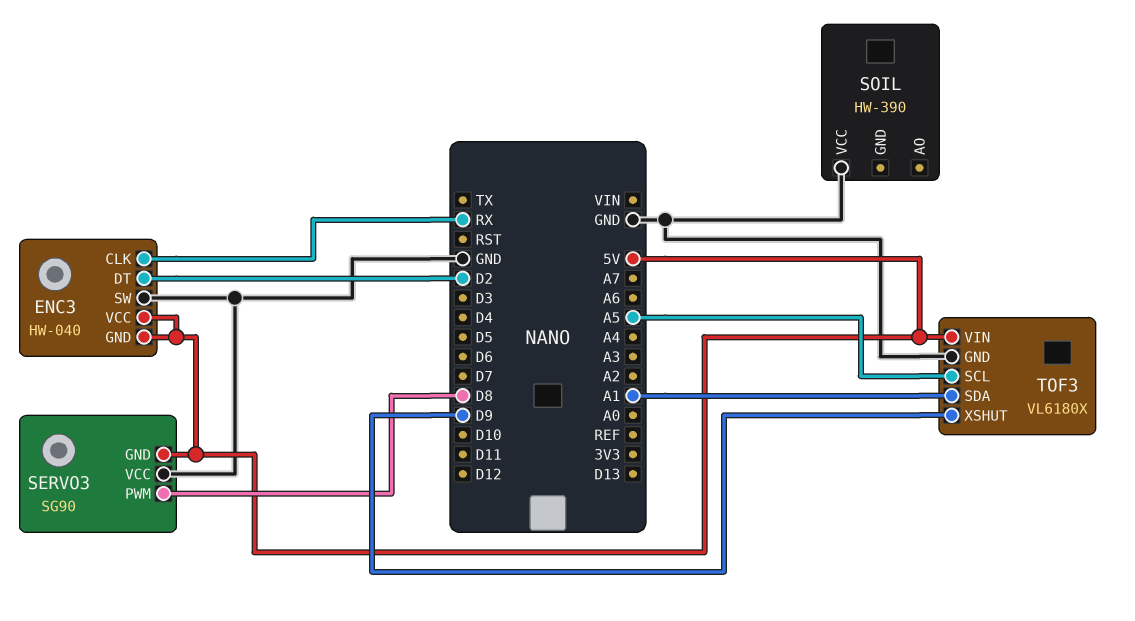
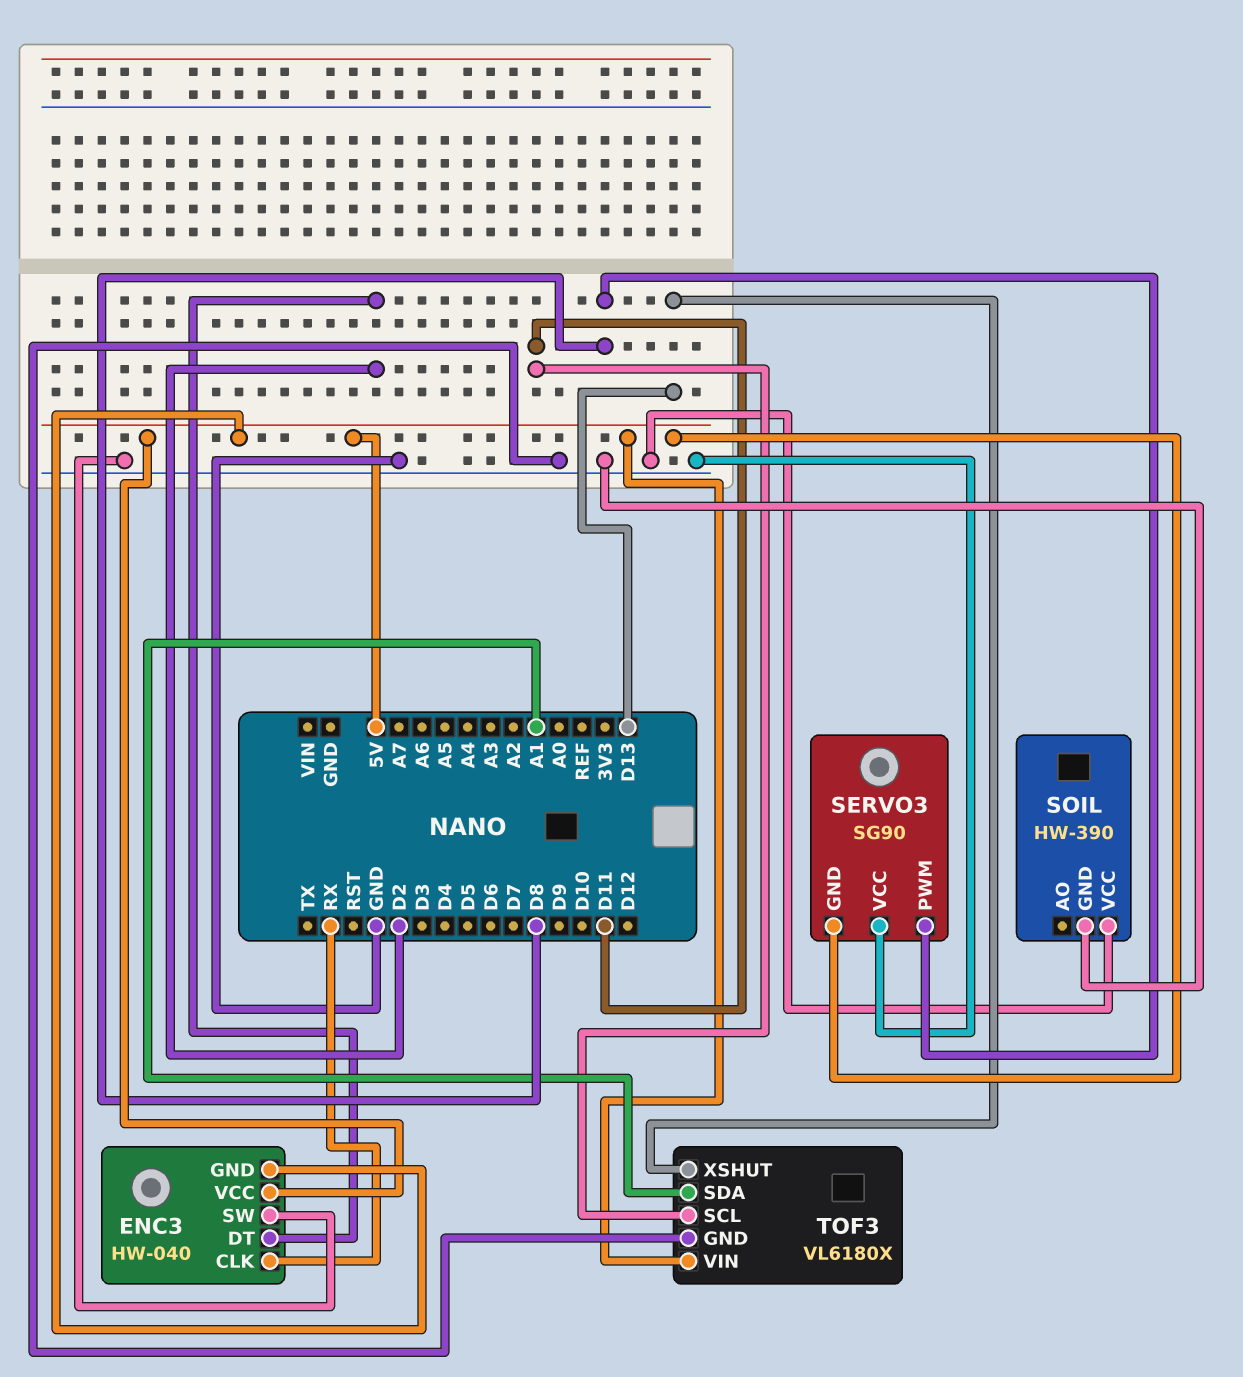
SOIL pin GND: none -> GND
TOF3 pin SCL: A5 -> D11
TOF3 pin XSHUT: D9 -> D13

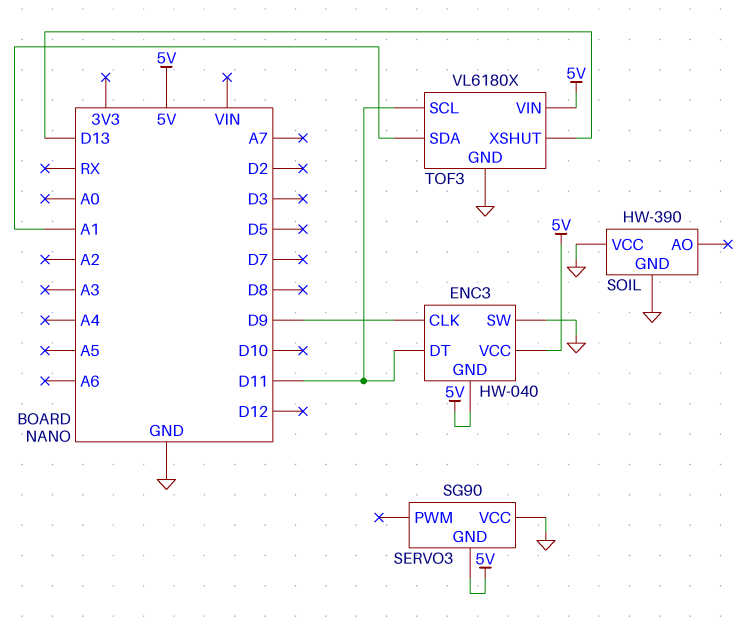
ENC3 pin CLK: RX -> D9
ENC3 pin DT: D2 -> D11
SERVO3 pin PWM: D8 -> none

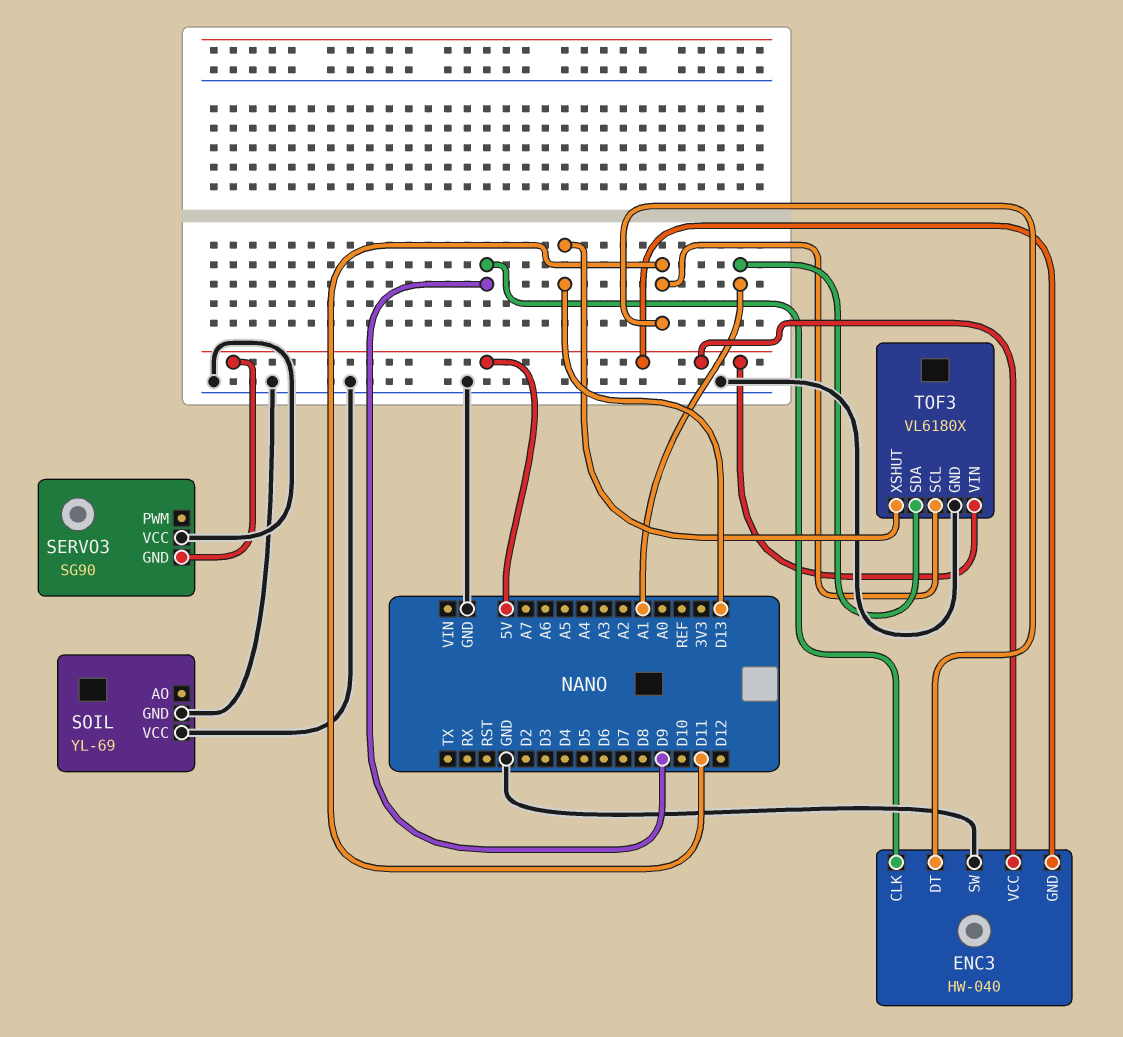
SOIL: HW-390 -> YL-69

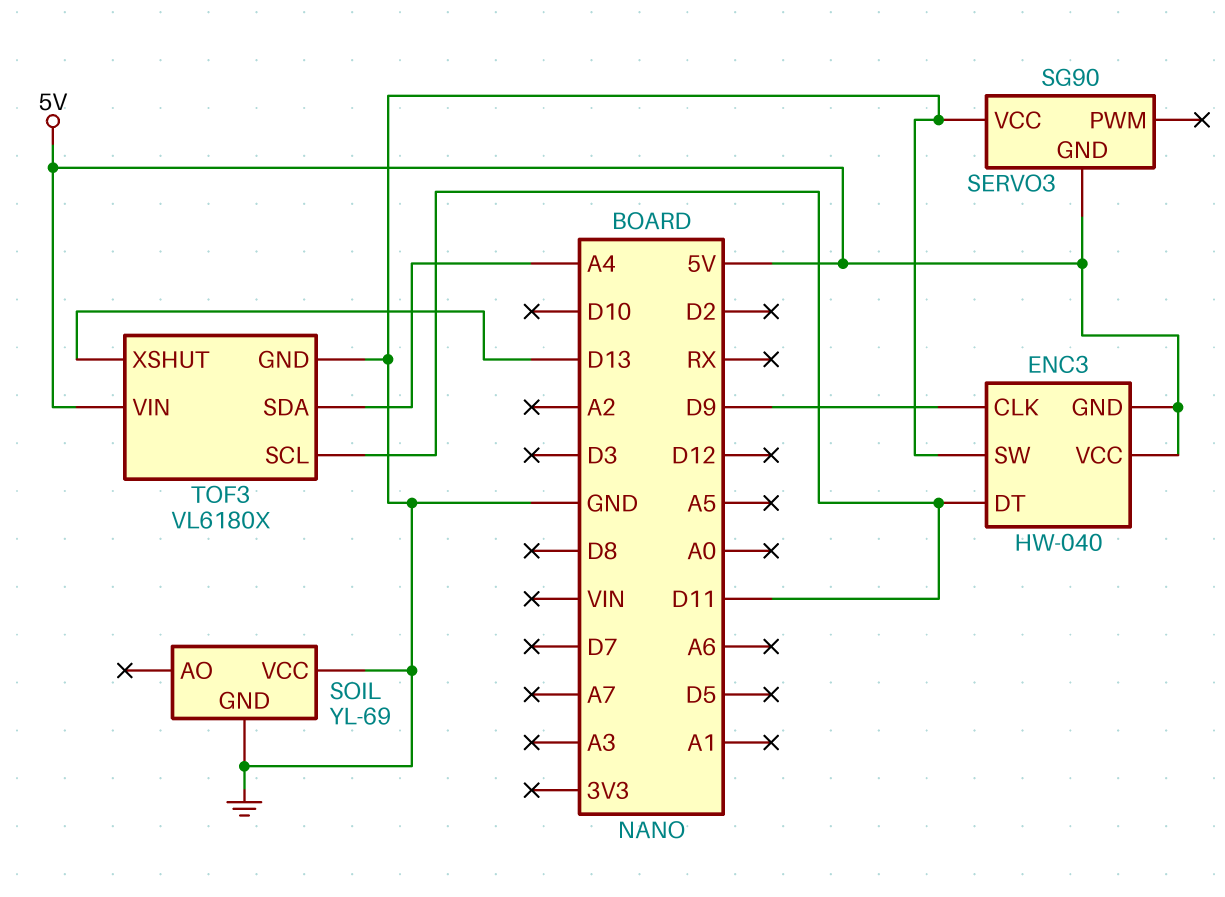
TOF3 pin SDA: A1 -> A4

